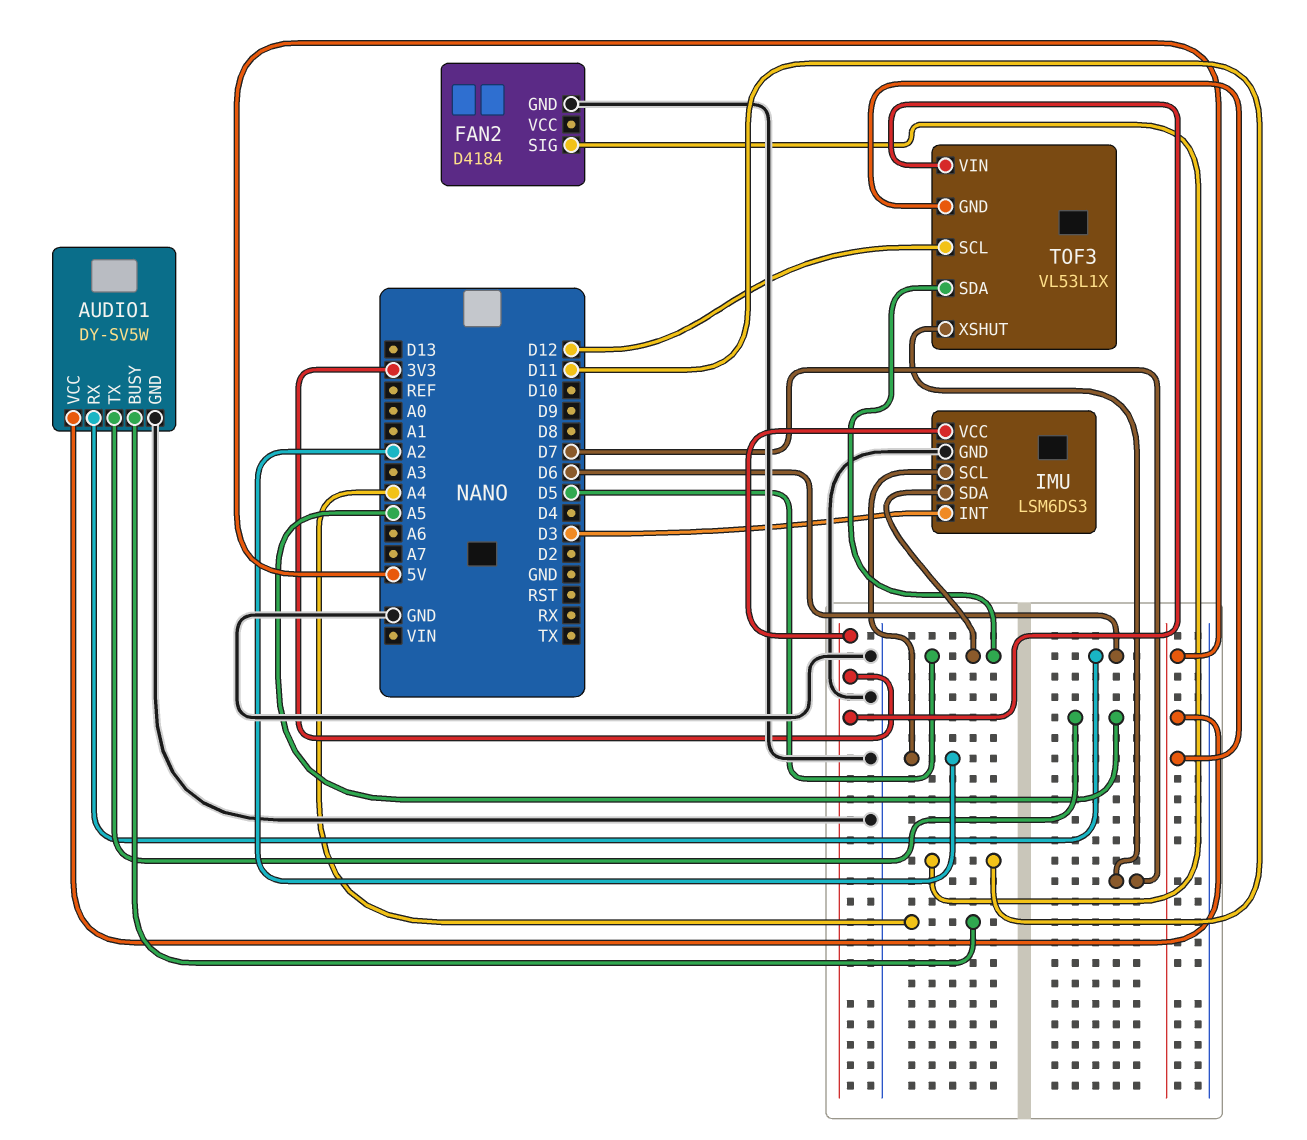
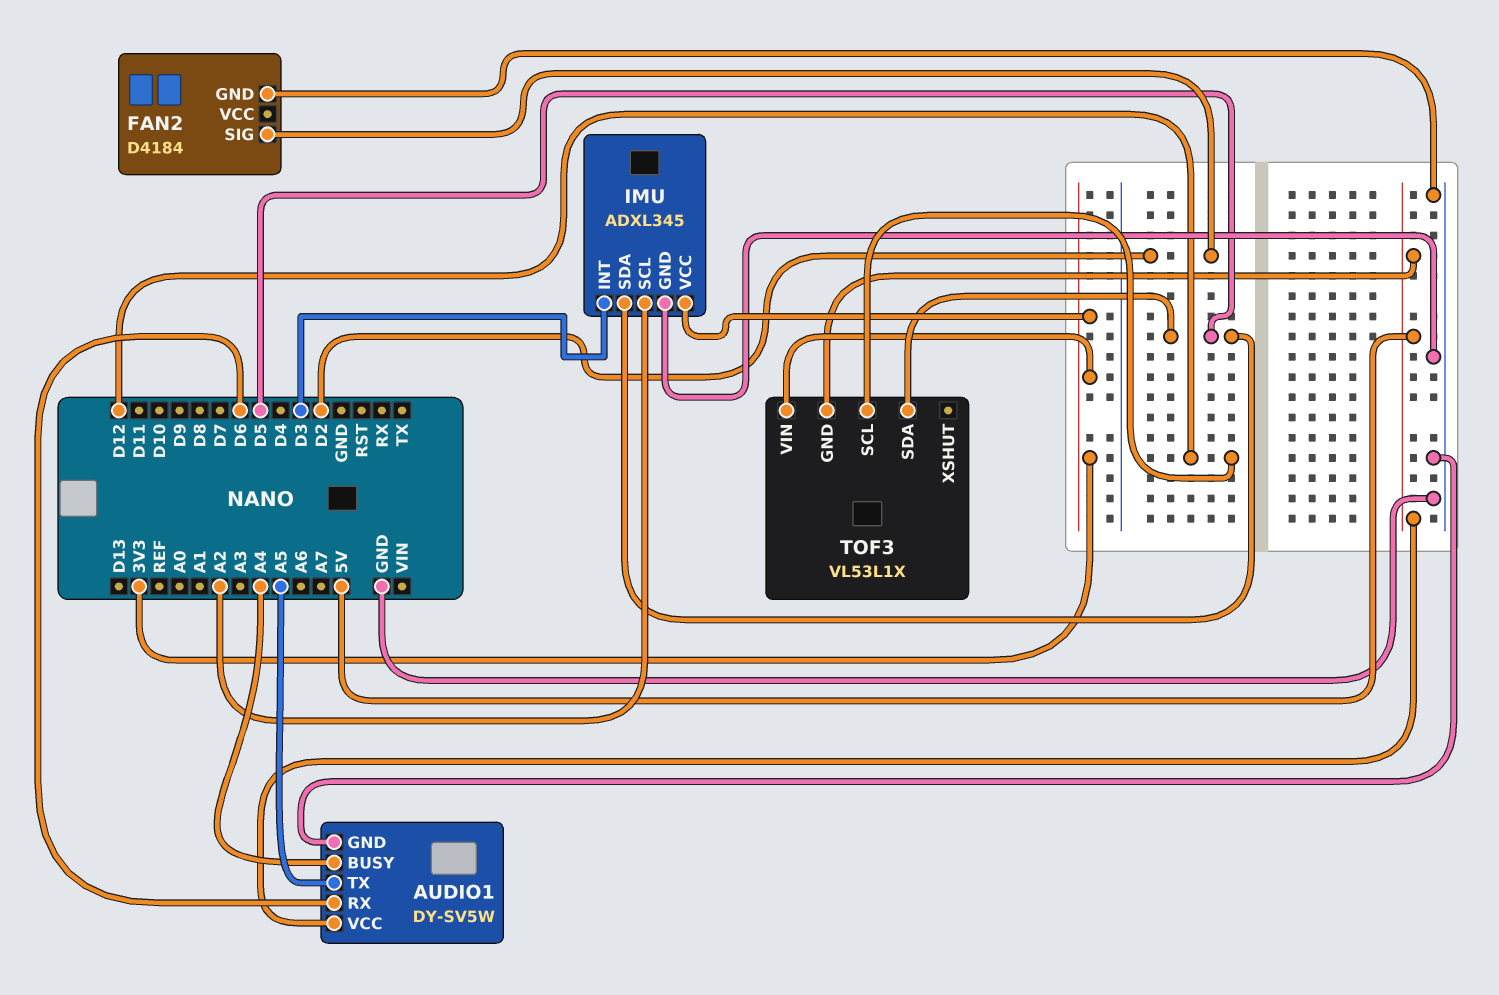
FAN2 pin SIG: D11 -> D2
IMU: LSM6DS3 -> ADXL345
TOF3 pin XSHUT: D7 -> none

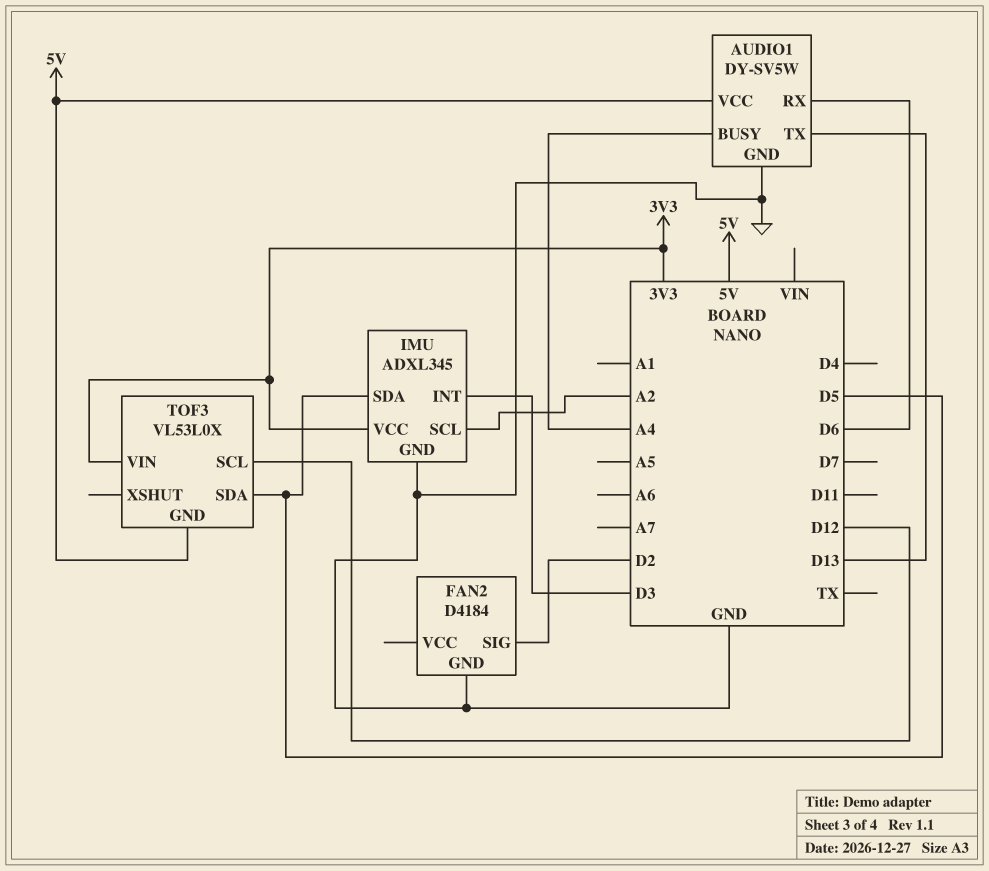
AUDIO1 pin TX: A5 -> D13
TOF3: VL53L1X -> VL53L0X

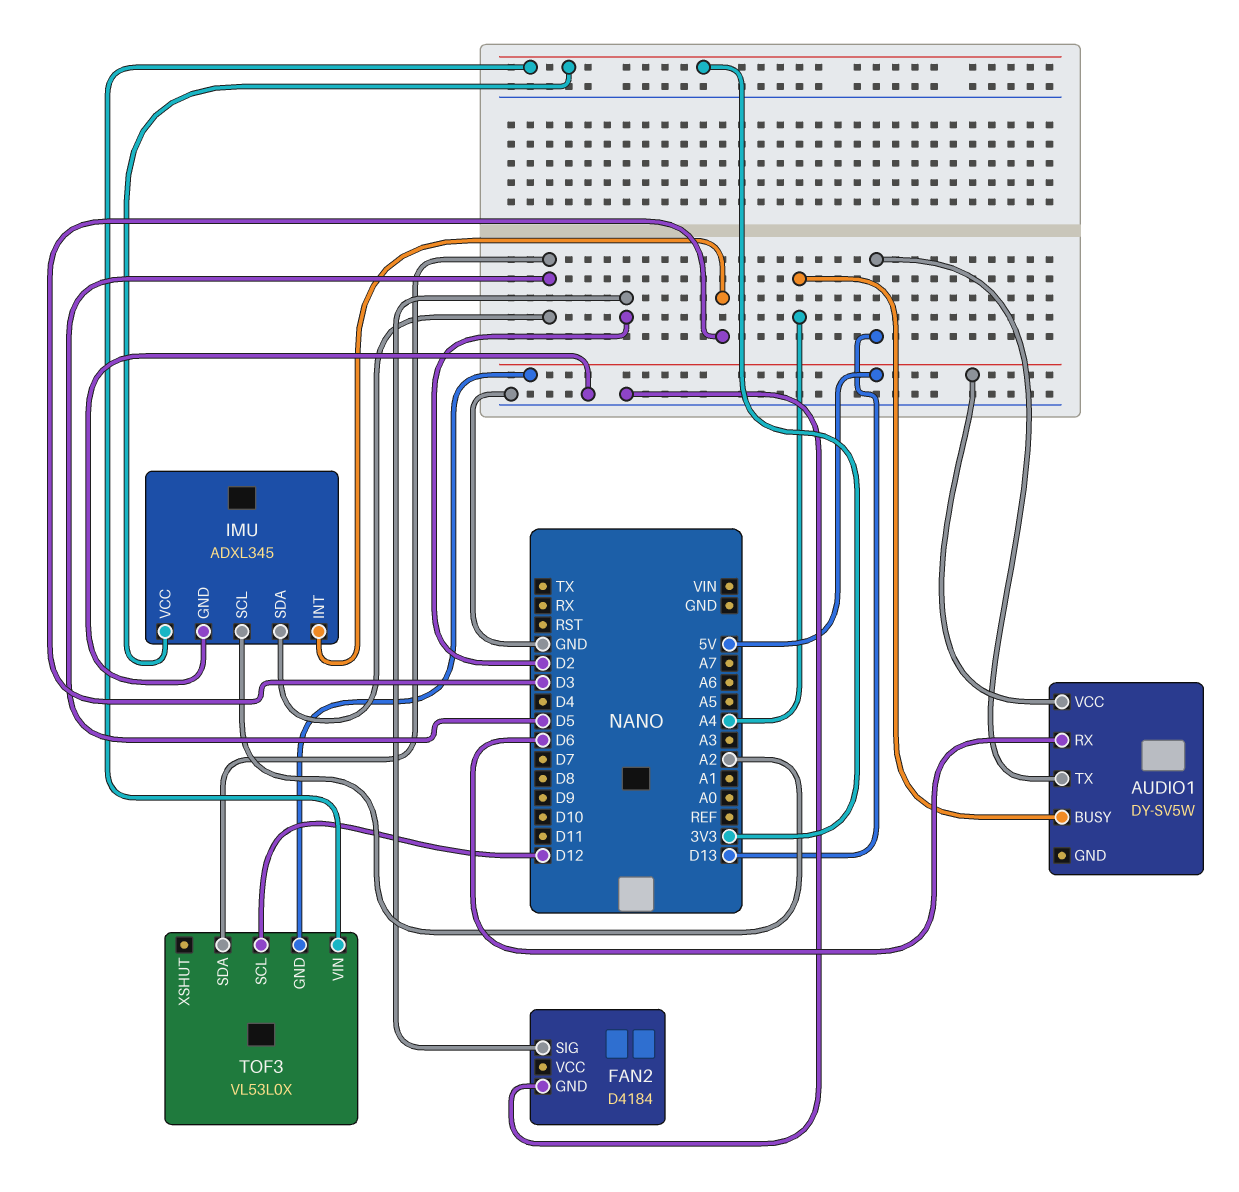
AUDIO1 pin GND: GND -> none

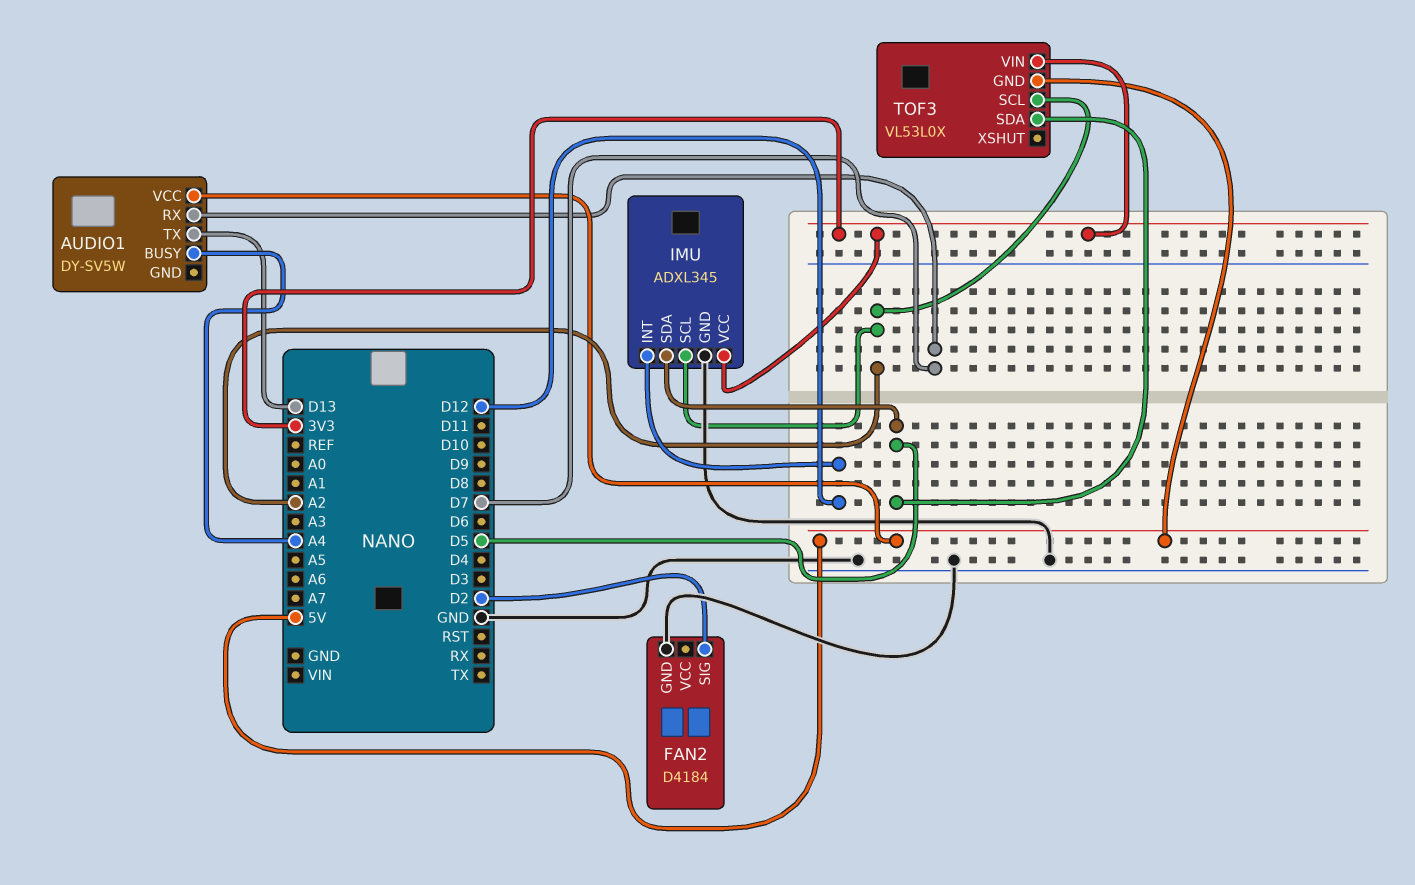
AUDIO1 pin RX: D6 -> D7
IMU pin INT: D3 -> D12
TOF3 pin SCL: D12 -> A2

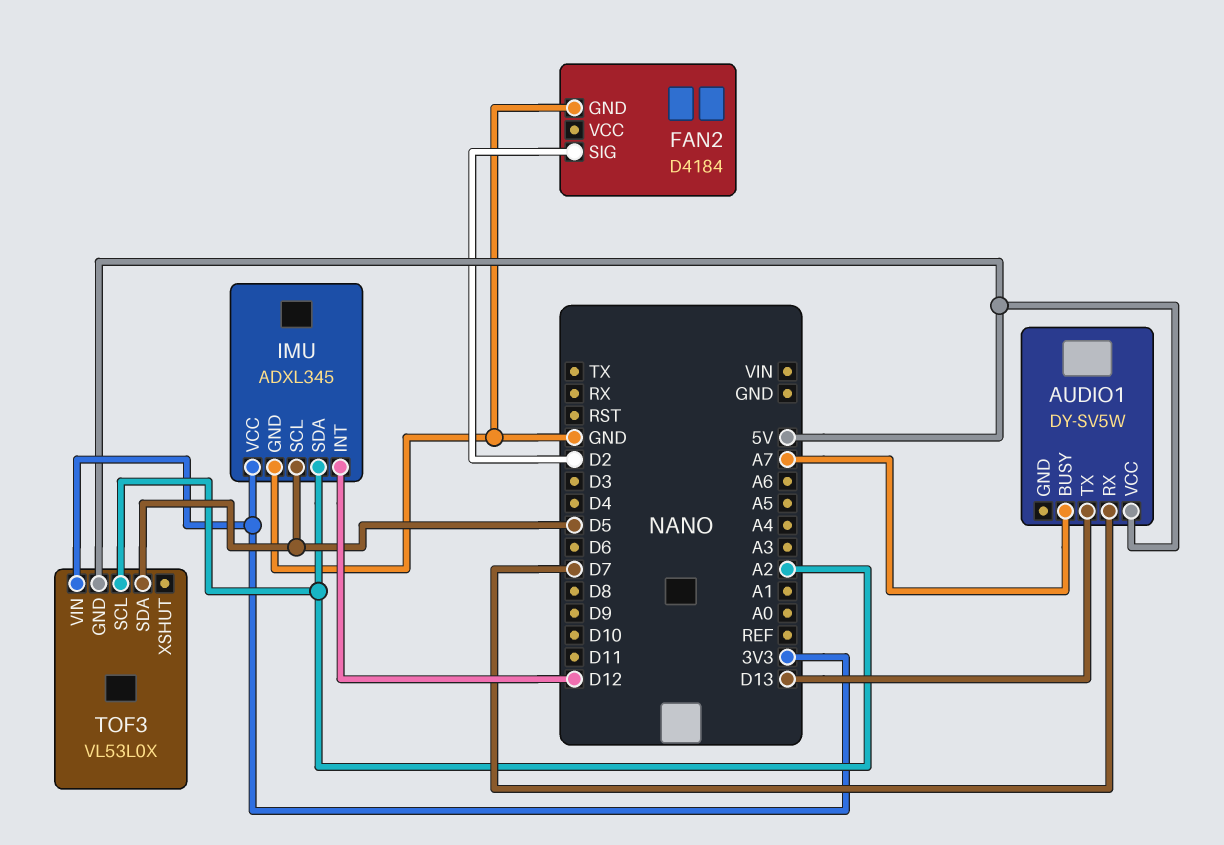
AUDIO1 pin BUSY: A4 -> A7
IMU pin SCL: A2 -> D5
IMU pin SDA: D5 -> A2

